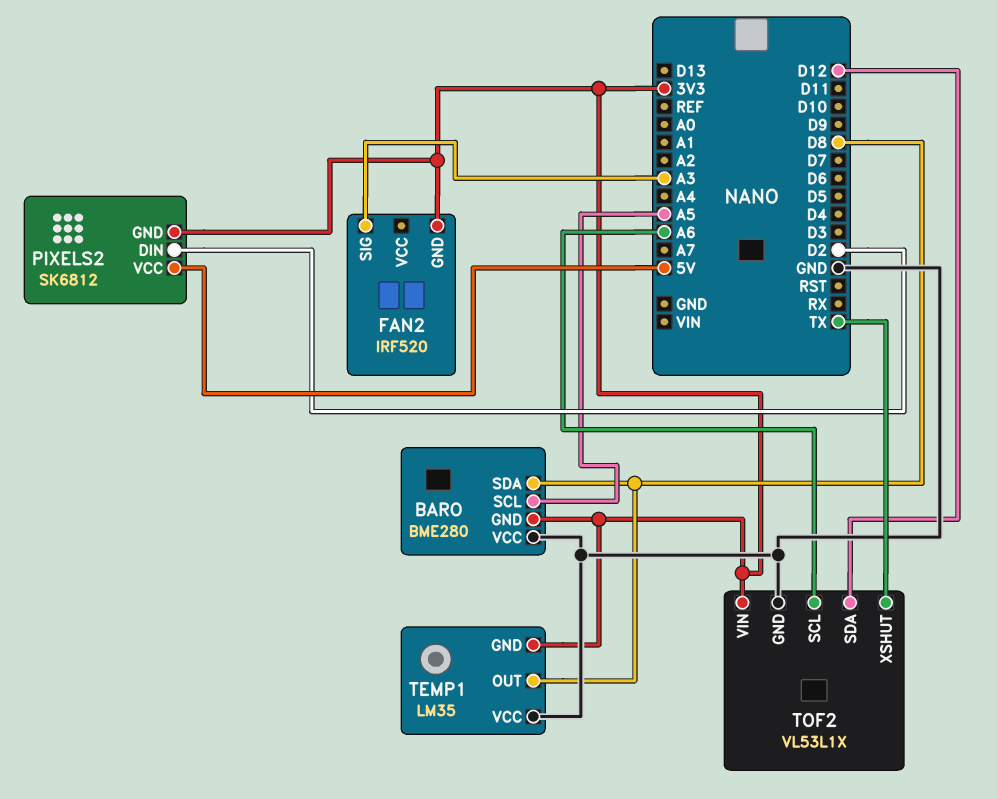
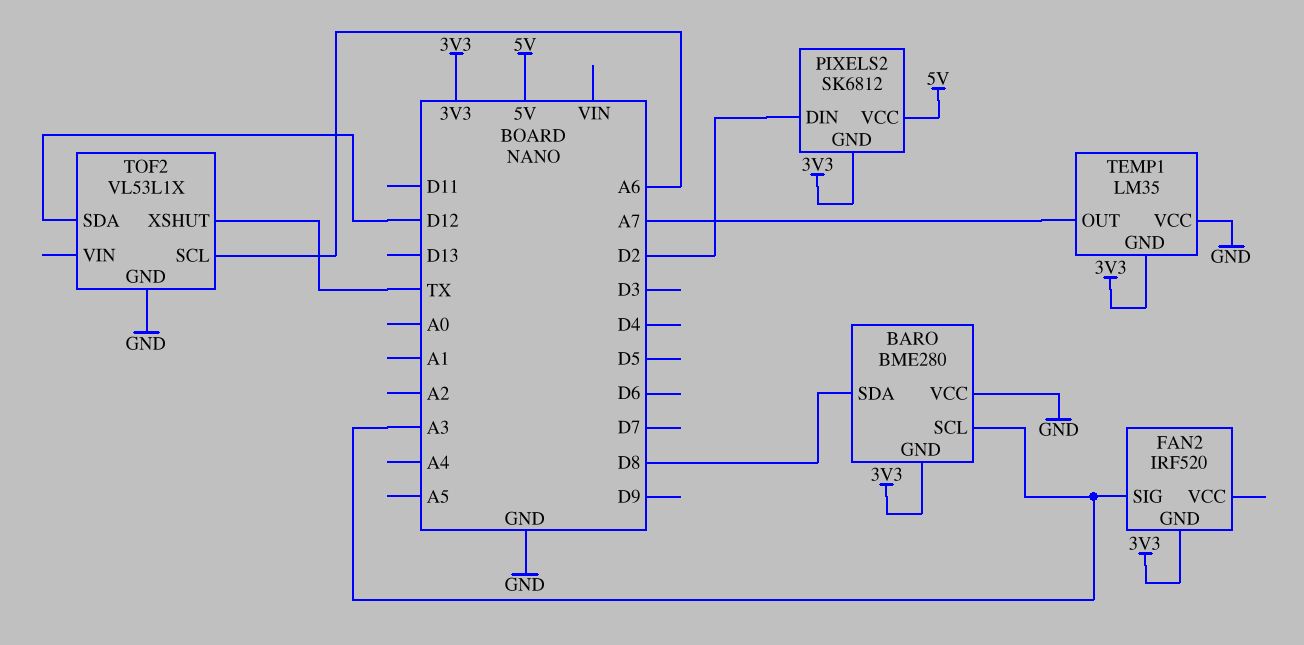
BARO pin SCL: A5 -> A3
TEMP1 pin OUT: D8 -> A7
TOF2 pin VIN: 3V3 -> none

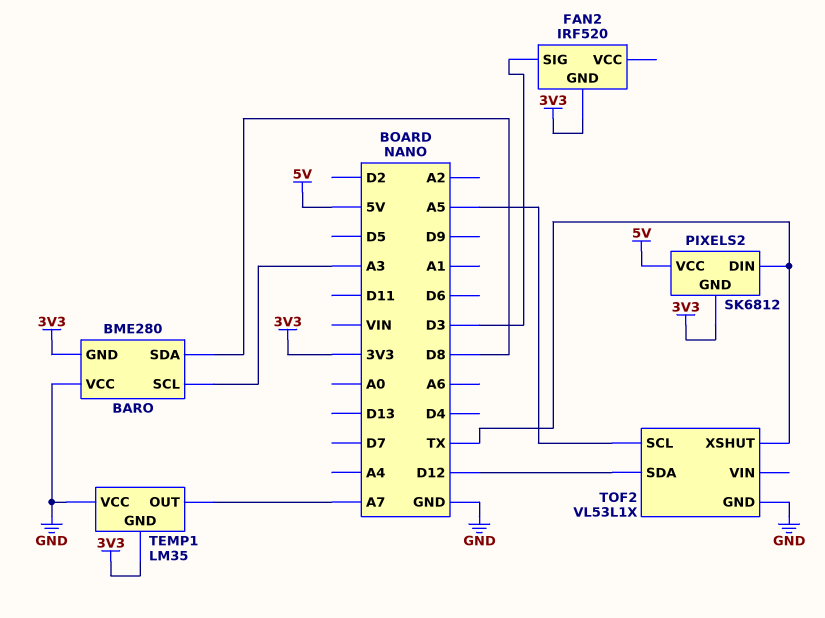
FAN2 pin SIG: A3 -> D3
PIXELS2 pin DIN: D2 -> TX
TOF2 pin SCL: A6 -> A5

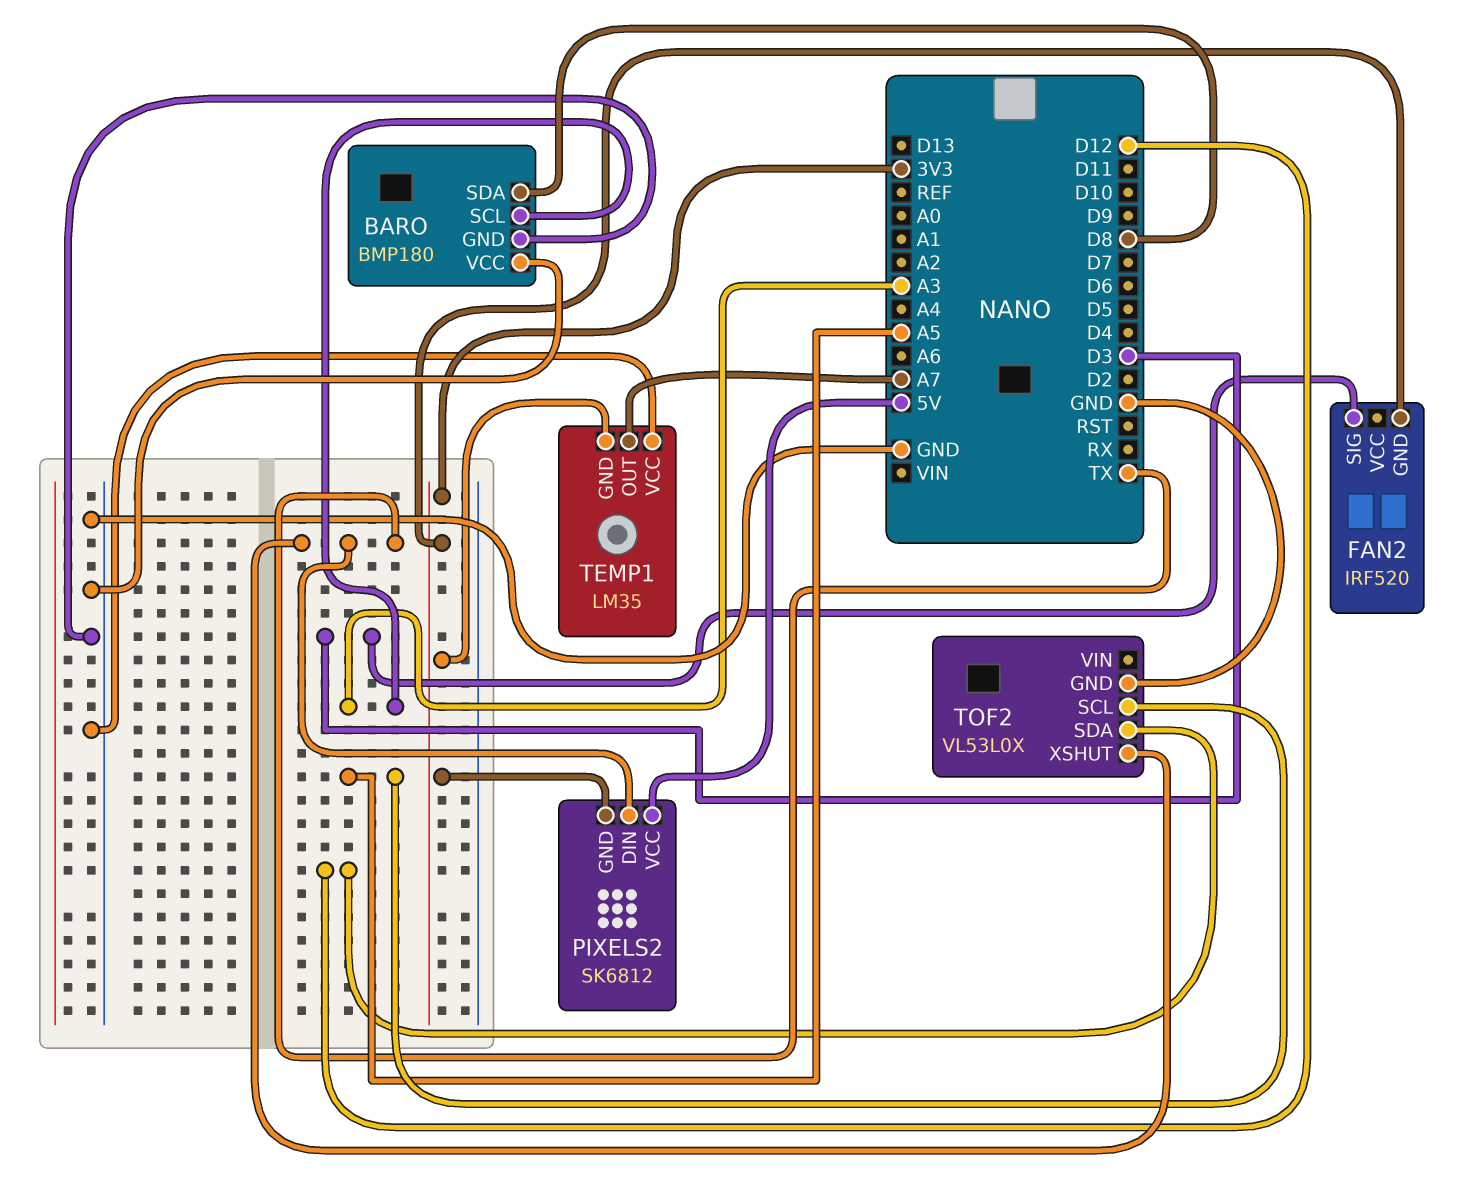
BARO: BME280 -> BMP180
BARO pin GND: 3V3 -> GND
TOF2: VL53L1X -> VL53L0X

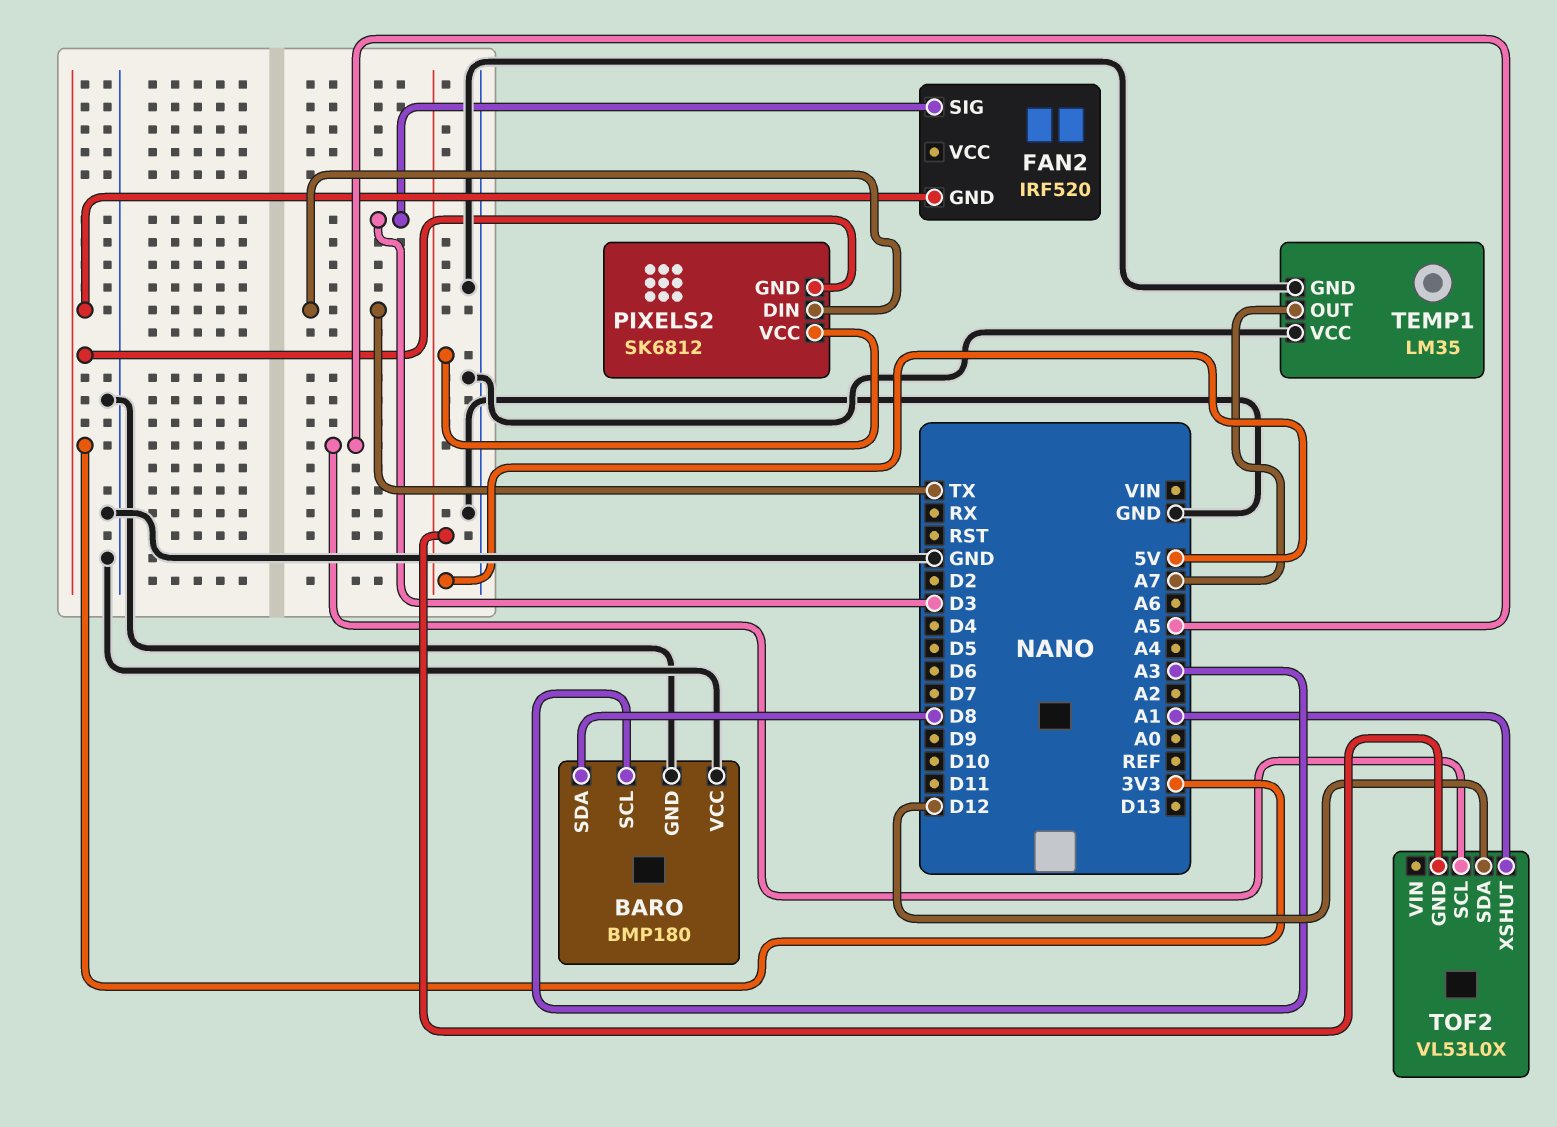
TEMP1 pin GND: 3V3 -> GND
TOF2 pin GND: GND -> 5V
TOF2 pin XSHUT: TX -> A1

